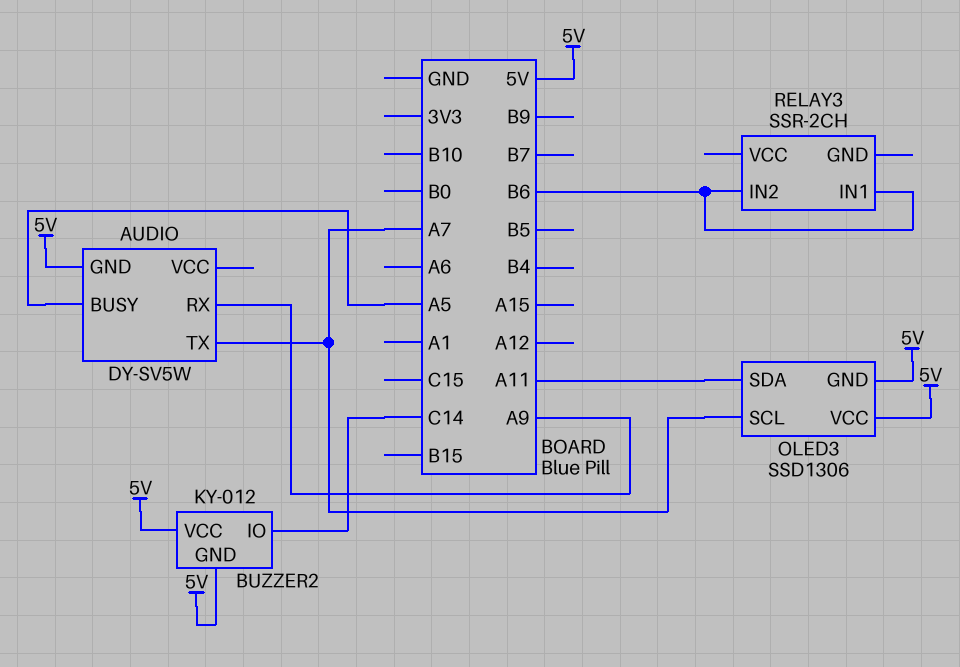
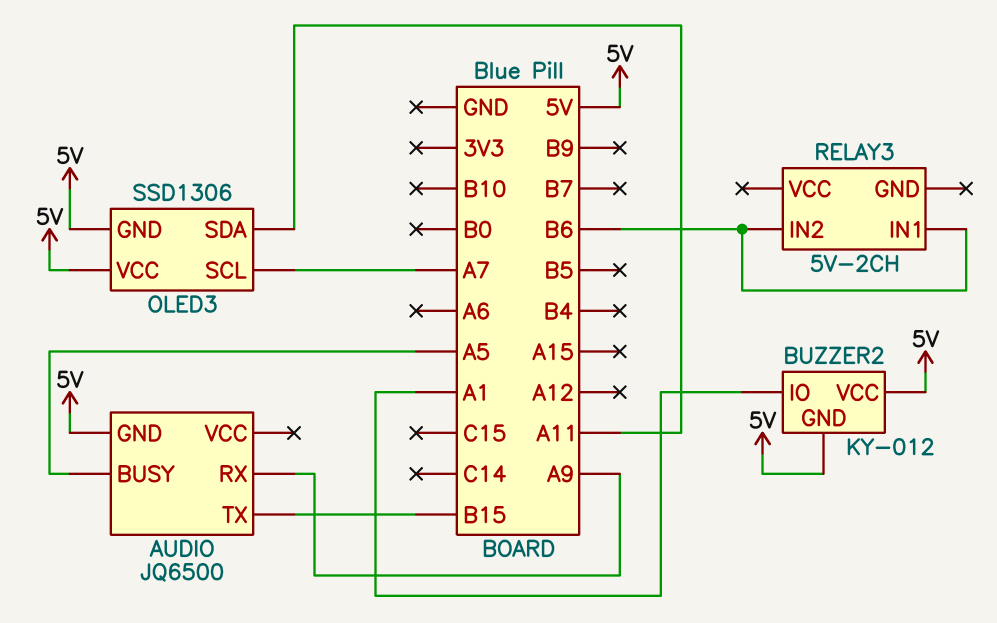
AUDIO: DY-SV5W -> JQ6500
AUDIO pin TX: A7 -> B15
BUZZER2 pin IO: C14 -> A1
RELAY3: SSR-2CH -> 5V-2CH

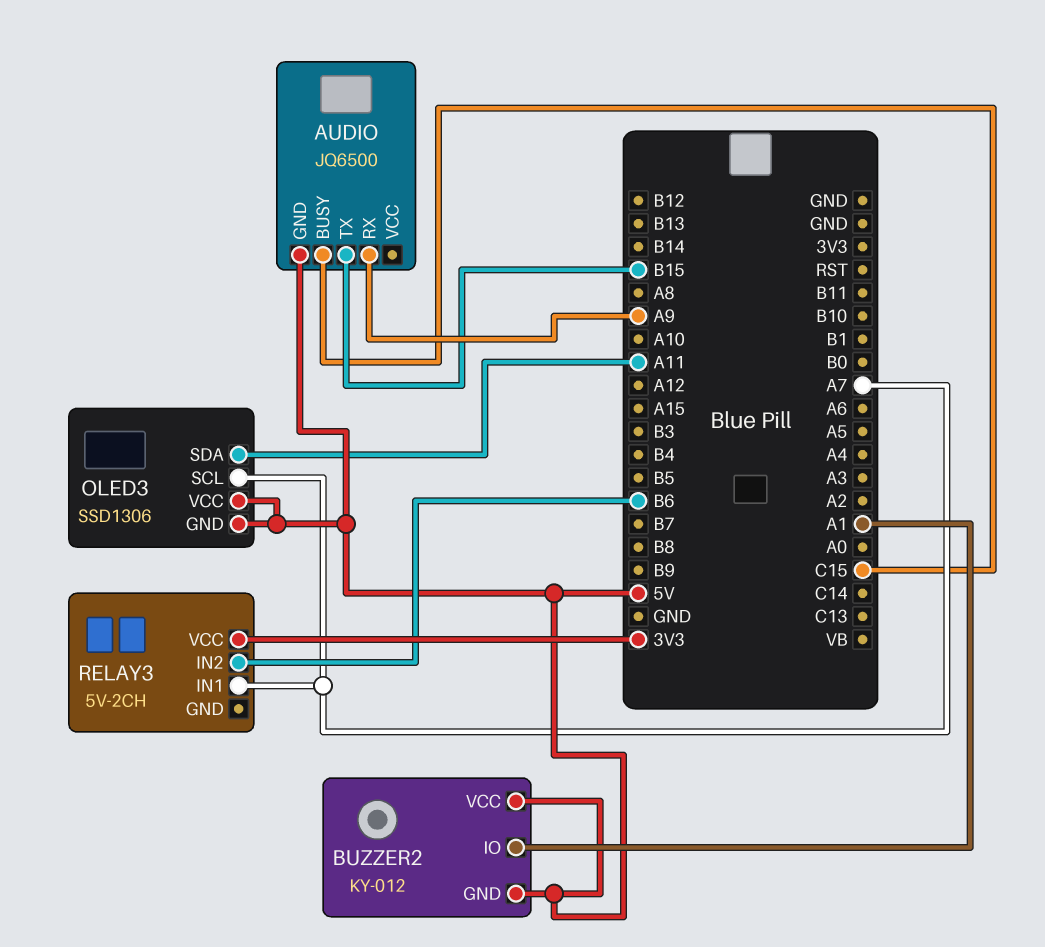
AUDIO pin BUSY: A5 -> C15
RELAY3 pin IN1: B6 -> A7
RELAY3 pin VCC: none -> 3V3

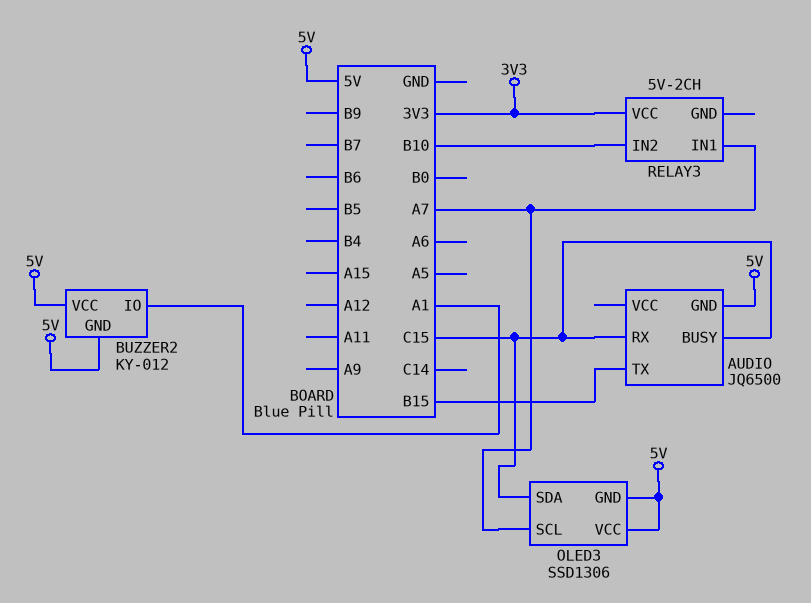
AUDIO pin RX: A9 -> C15
OLED3 pin SDA: A11 -> C15
RELAY3 pin IN2: B6 -> B10

